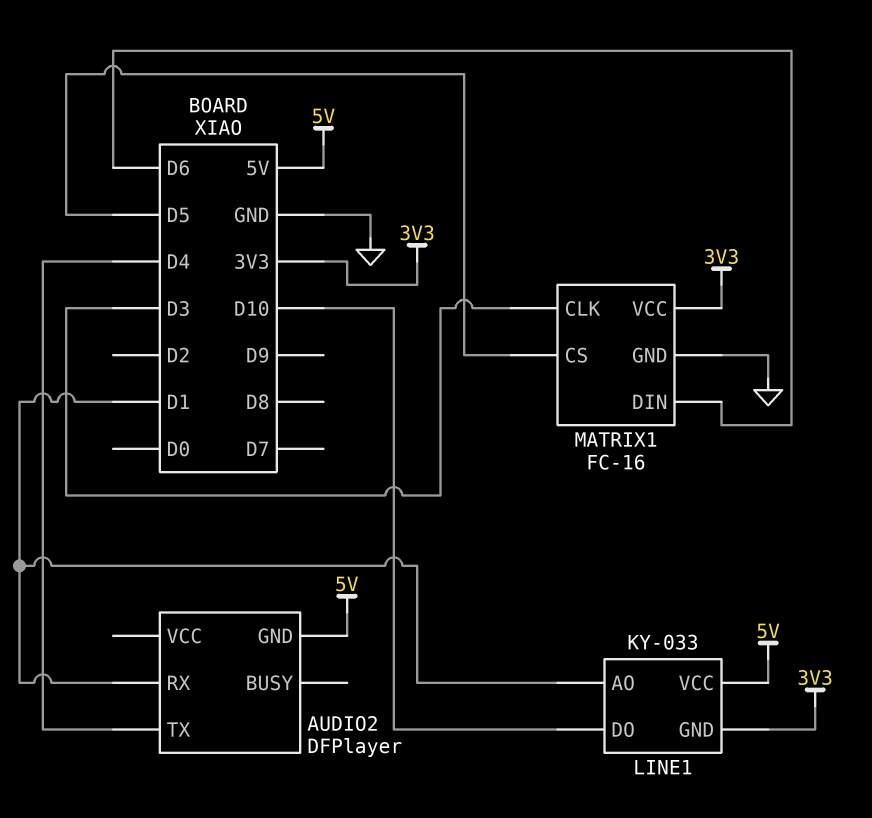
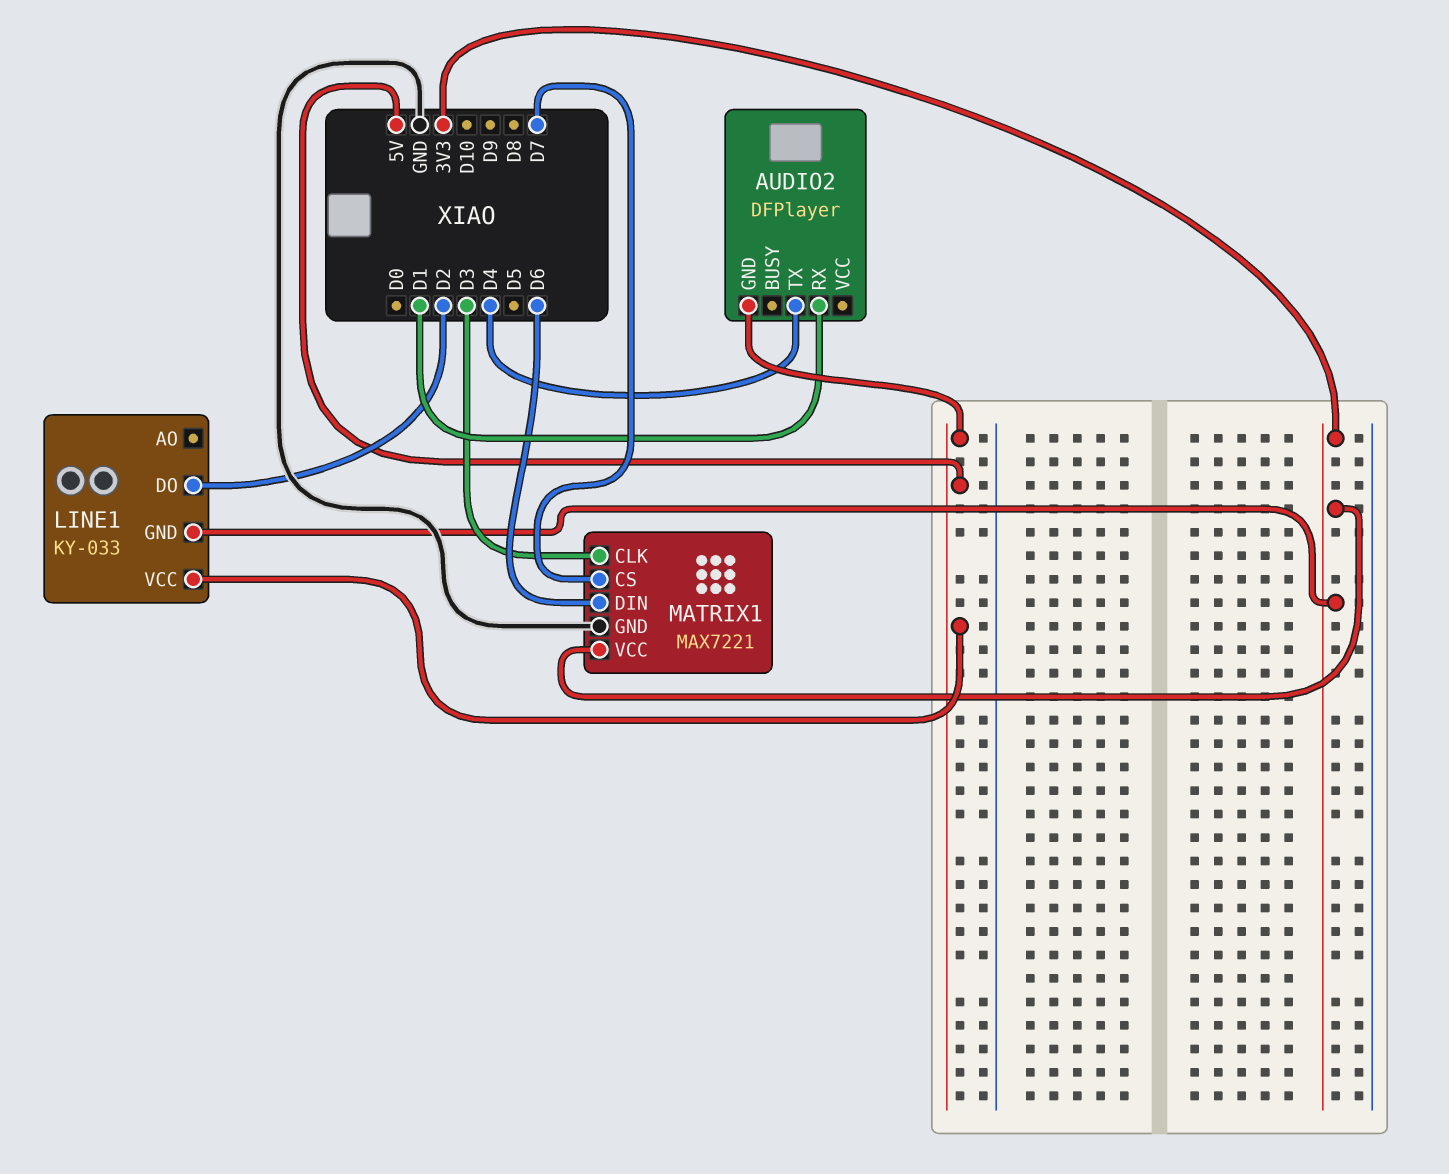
LINE1 pin AO: D1 -> none
LINE1 pin DO: D10 -> D2
MATRIX1: FC-16 -> MAX7221
MATRIX1 pin CS: D5 -> D7

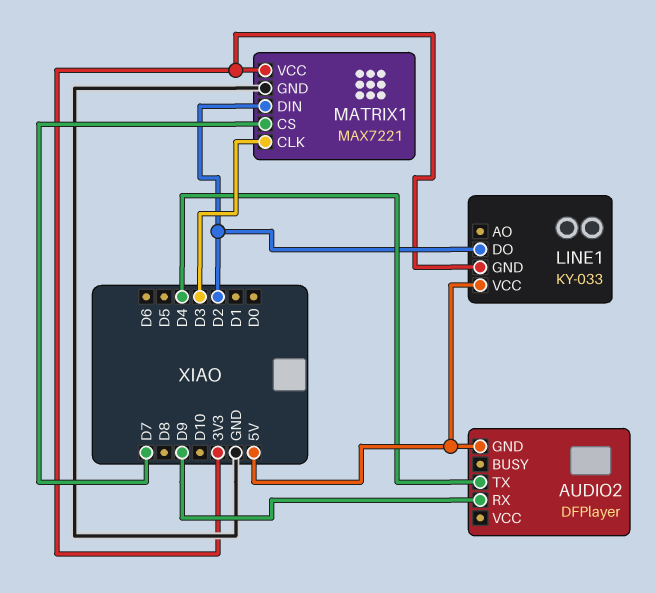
AUDIO2 pin RX: D1 -> D9
MATRIX1 pin DIN: D6 -> D2

